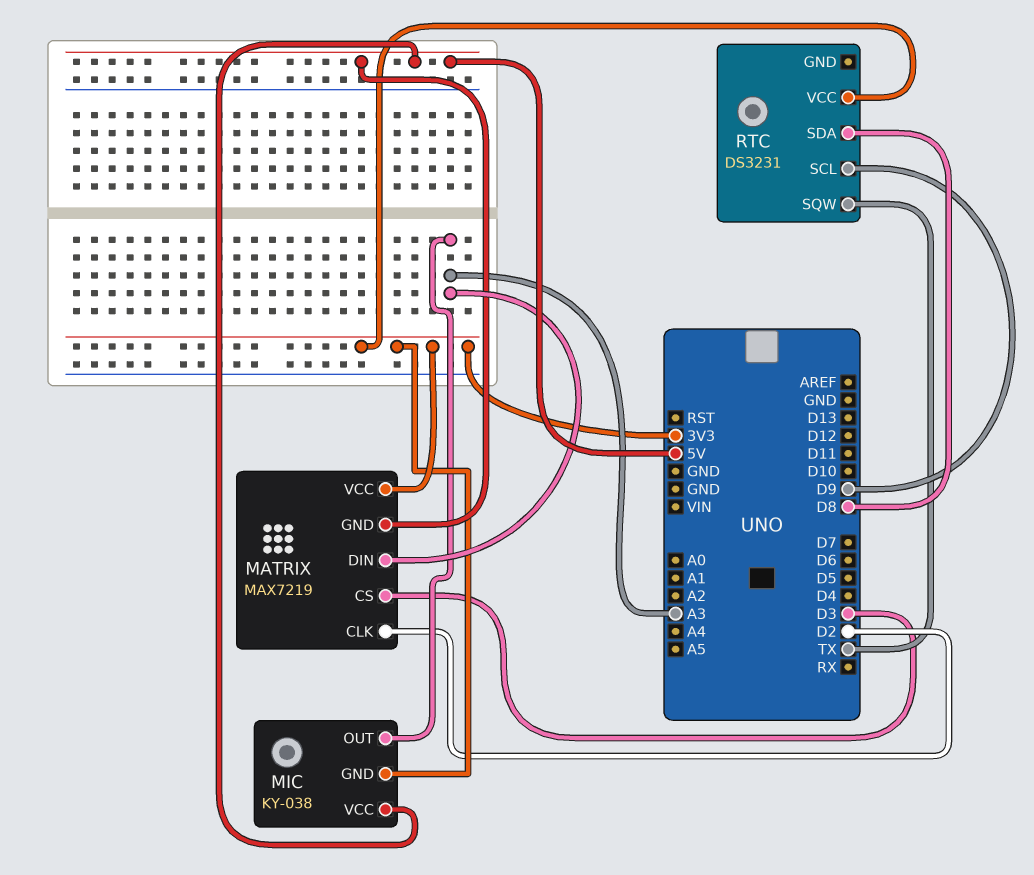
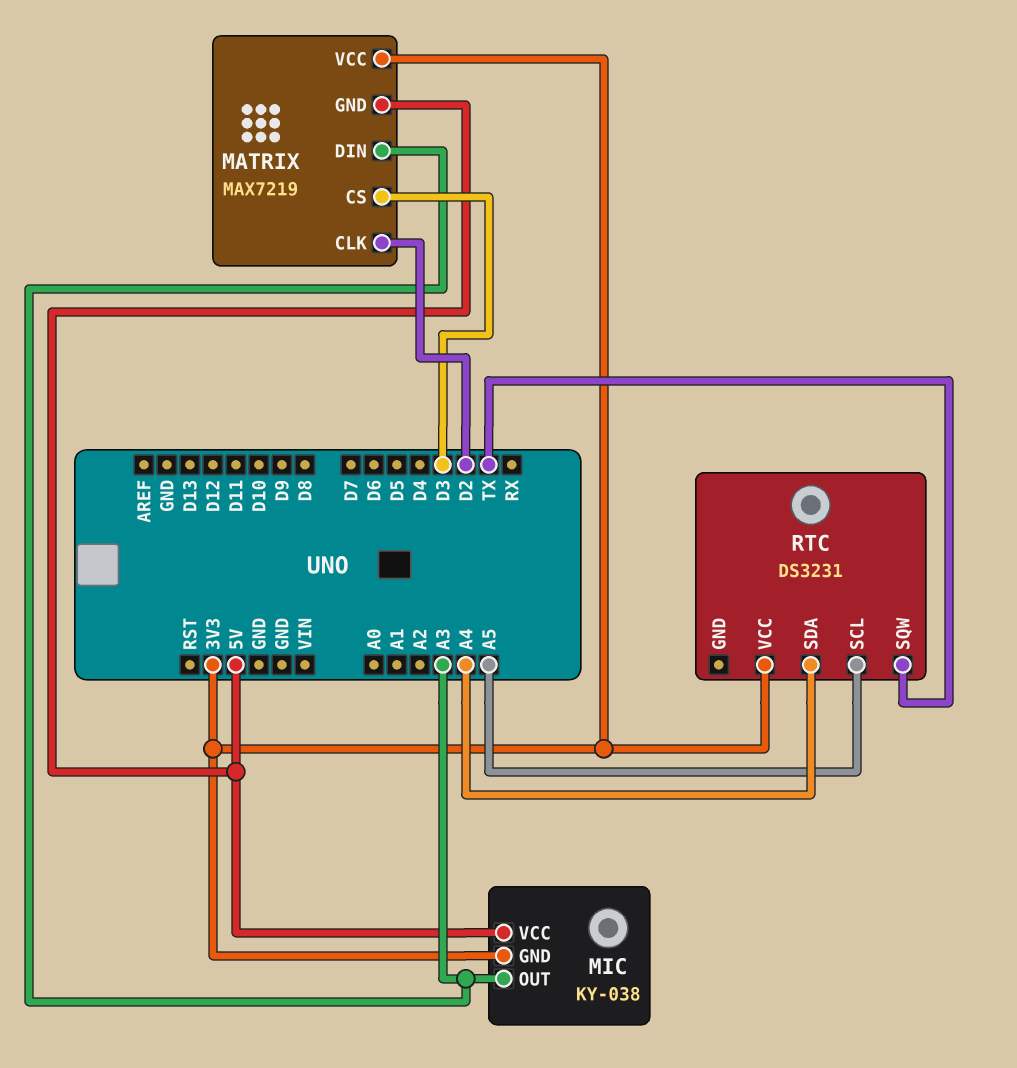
RTC pin SCL: D9 -> A5
RTC pin SDA: D8 -> A4

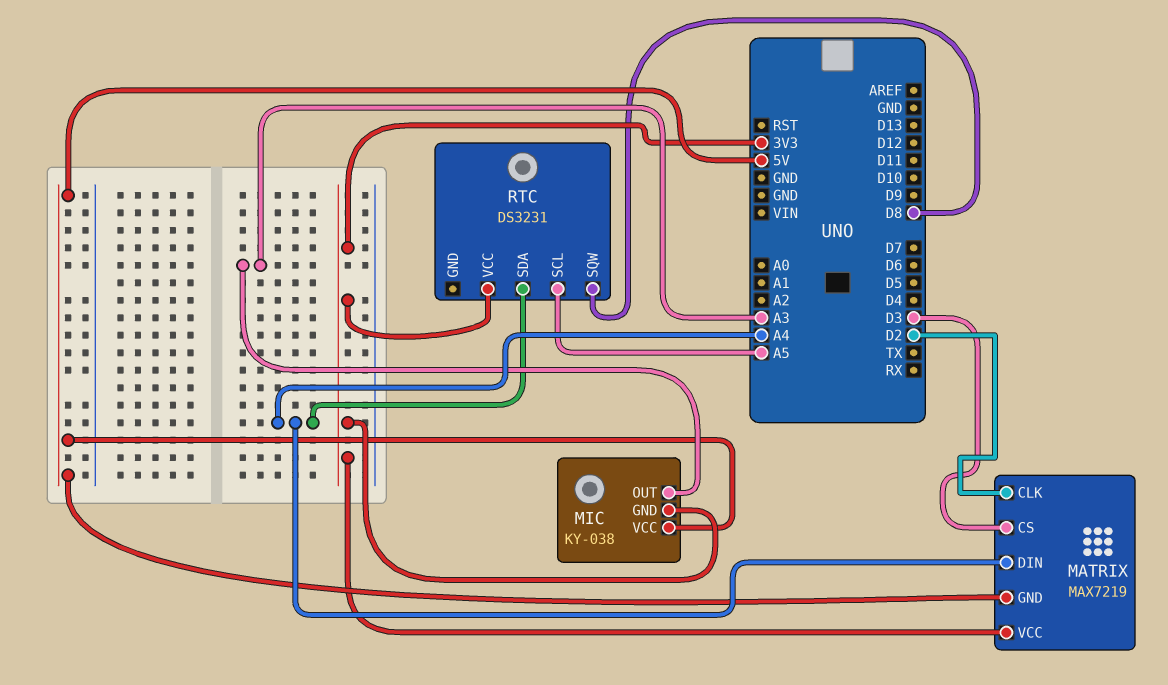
MATRIX pin DIN: A3 -> A4
RTC pin SQW: TX -> D8

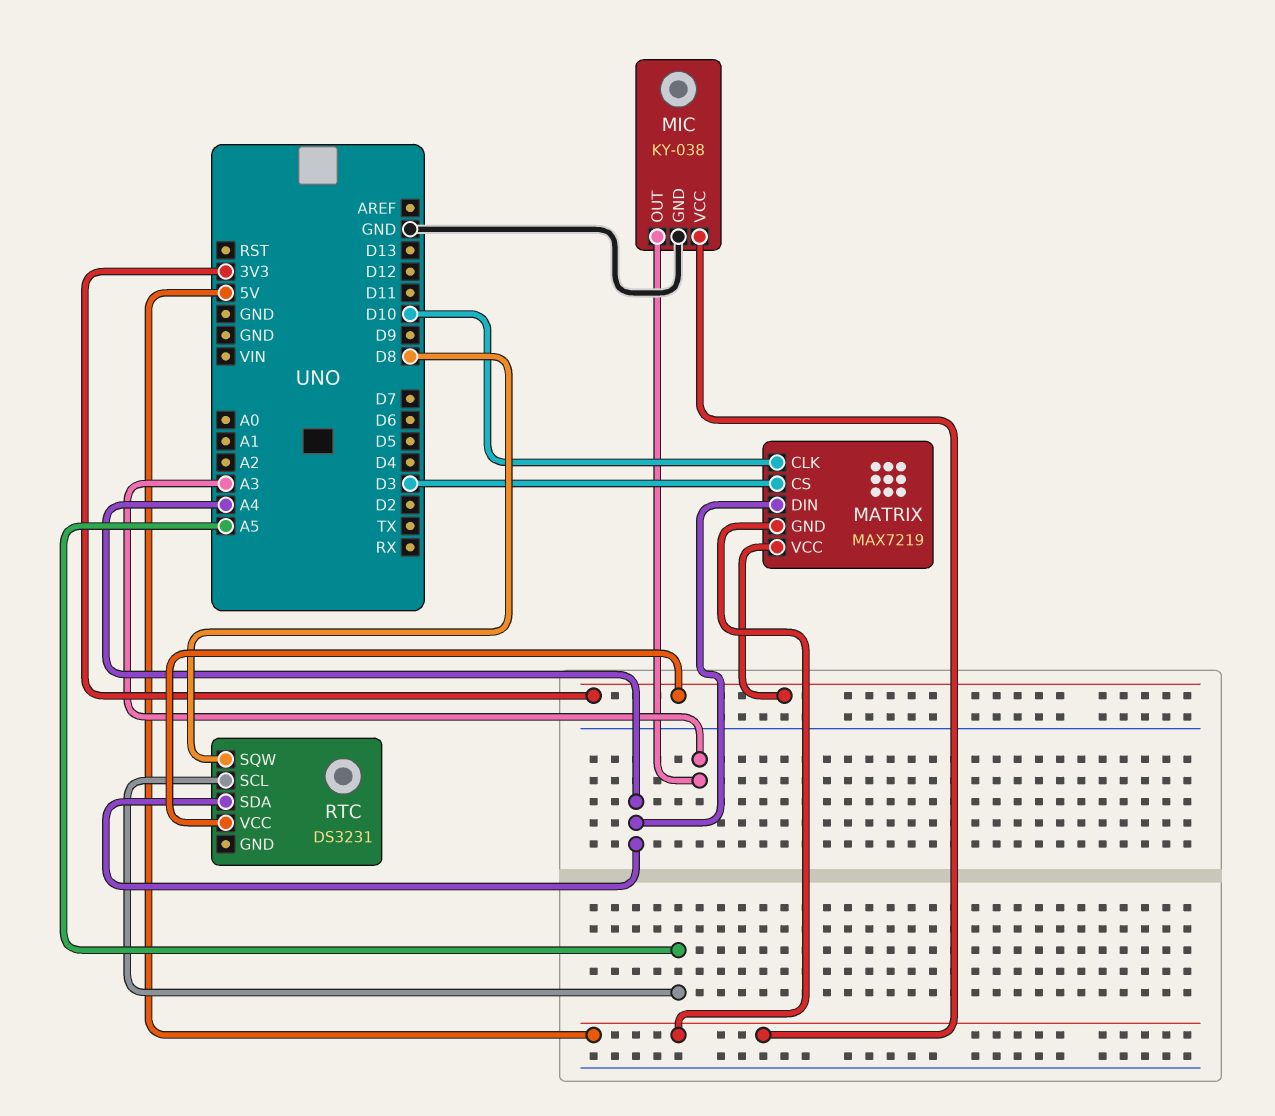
MATRIX pin CLK: D2 -> D10
MIC pin GND: 3V3 -> GND

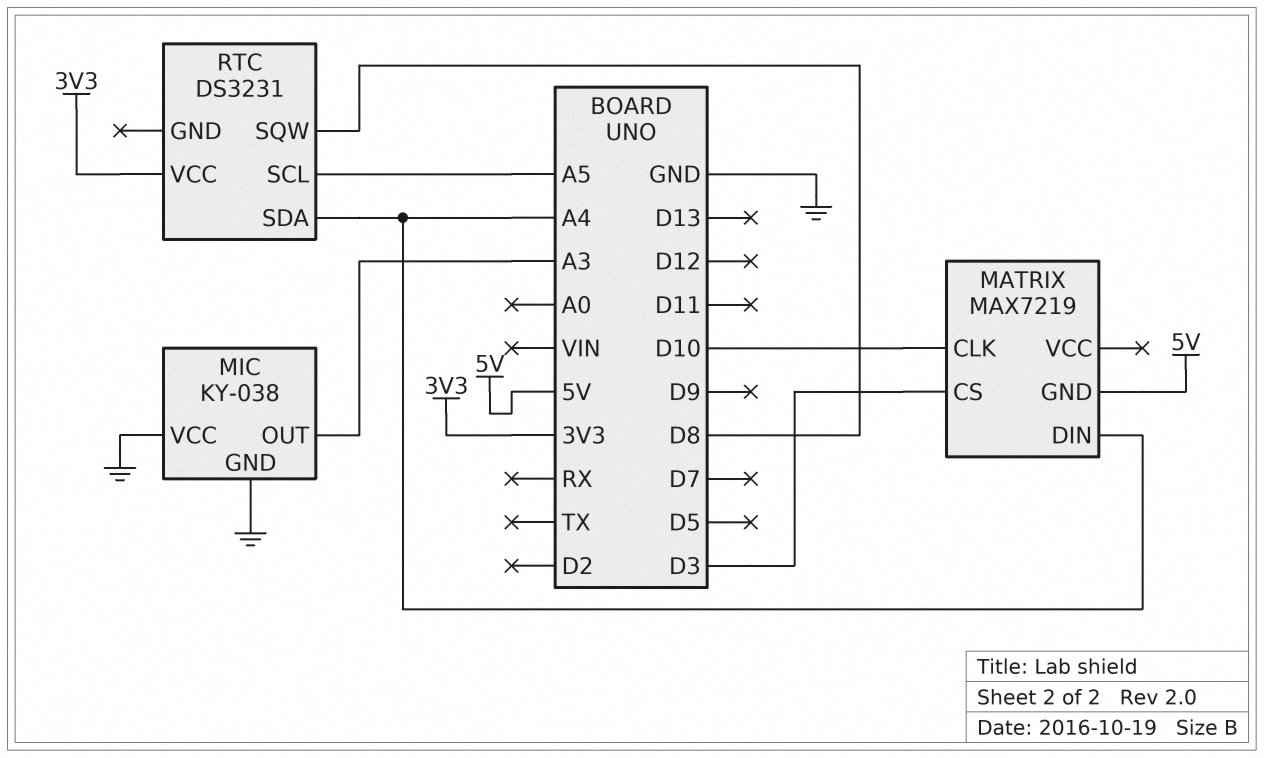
MATRIX pin VCC: 3V3 -> none
MIC pin VCC: 5V -> GND

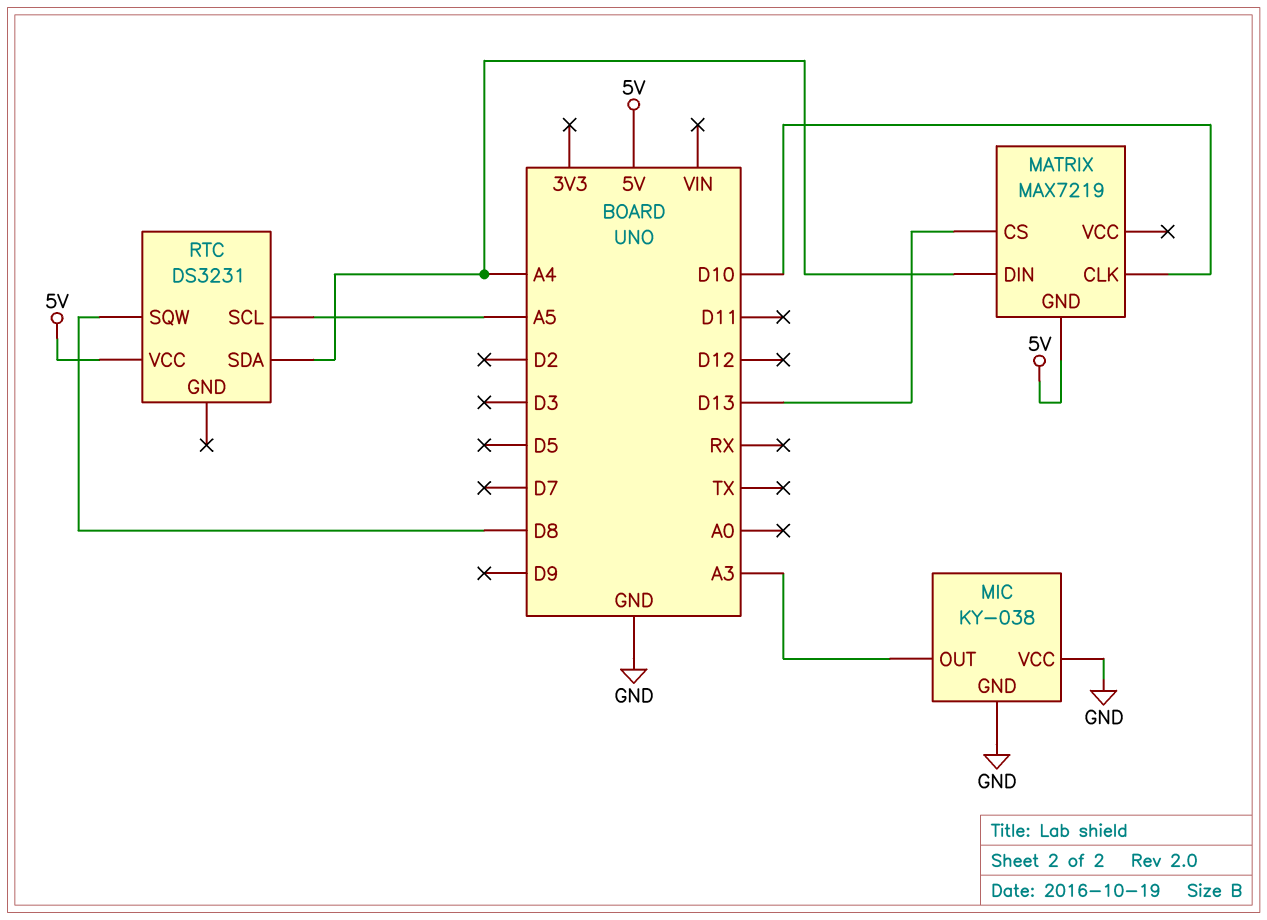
MATRIX pin CS: D3 -> D13
RTC pin VCC: 3V3 -> 5V

